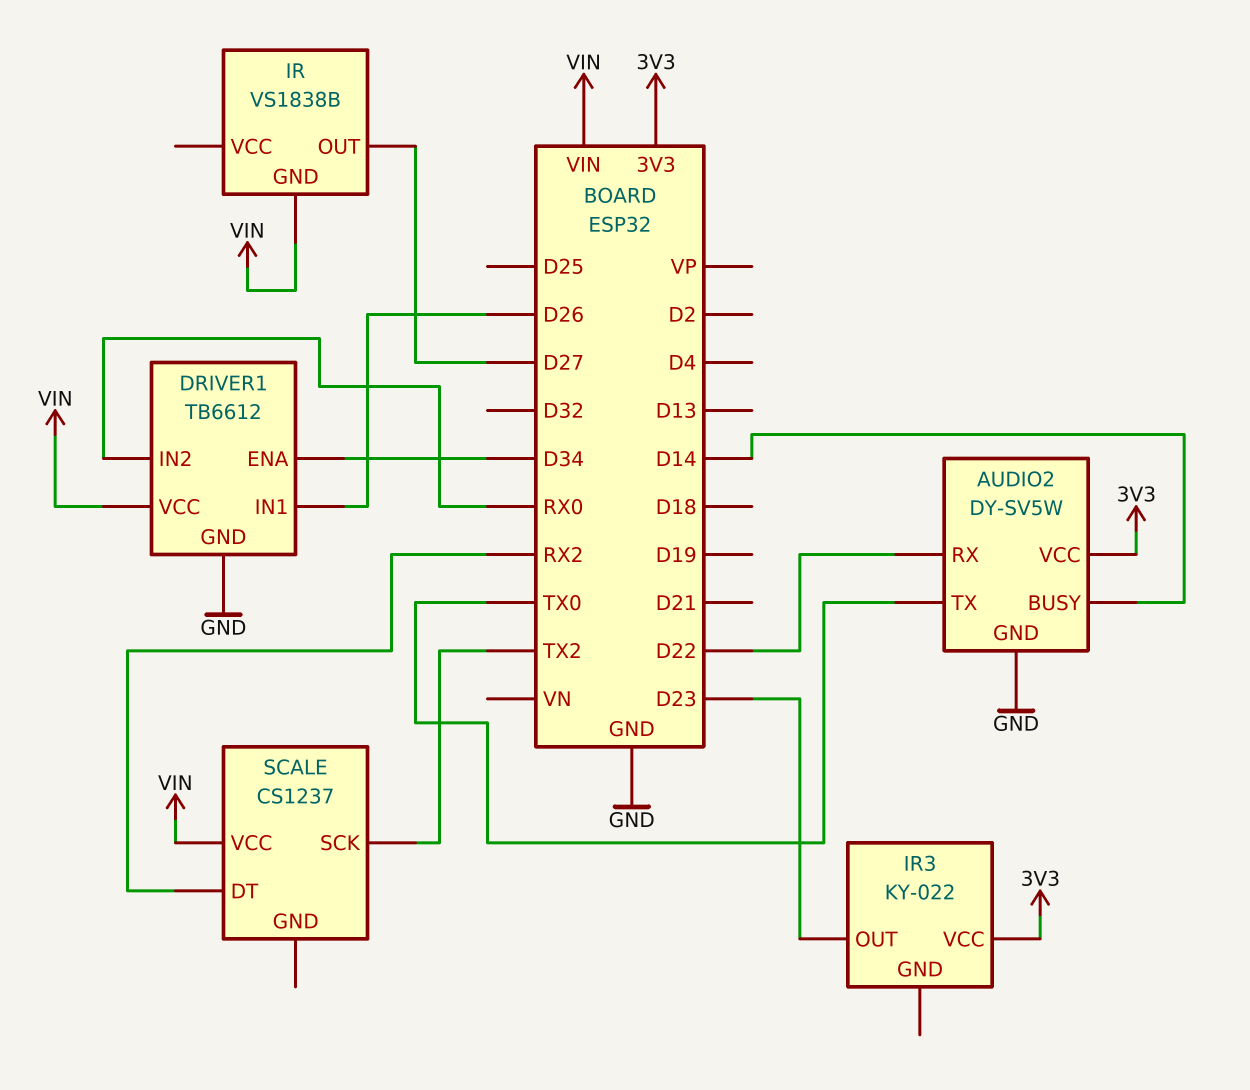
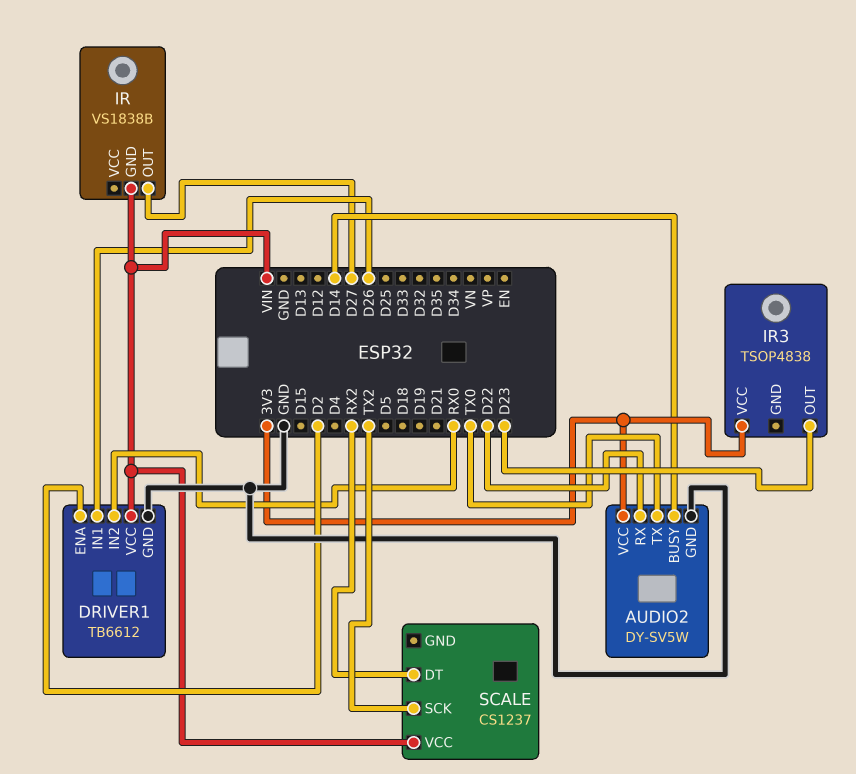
DRIVER1 pin ENA: D34 -> D2
IR3: KY-022 -> TSOP4838

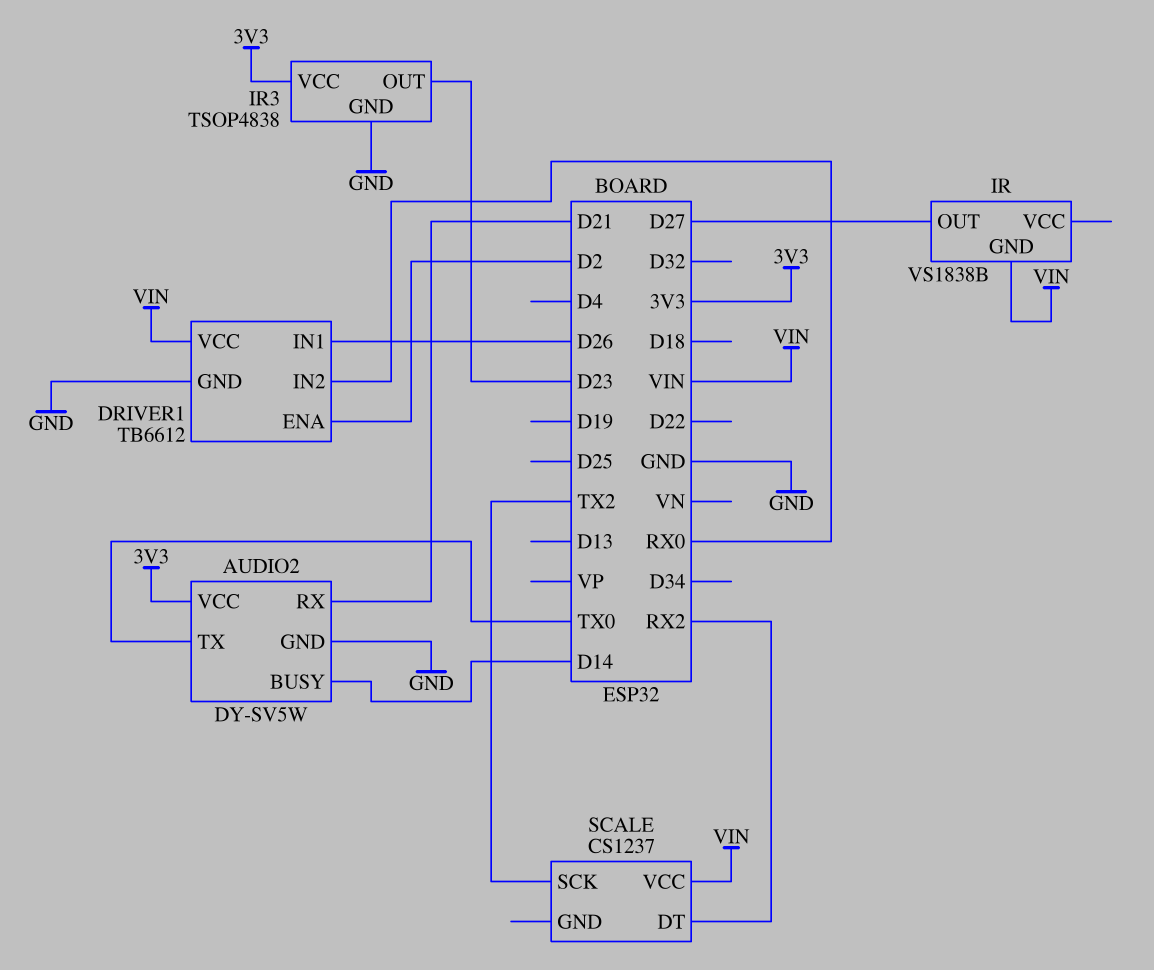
AUDIO2 pin RX: D22 -> D21
IR3 pin GND: none -> GND

